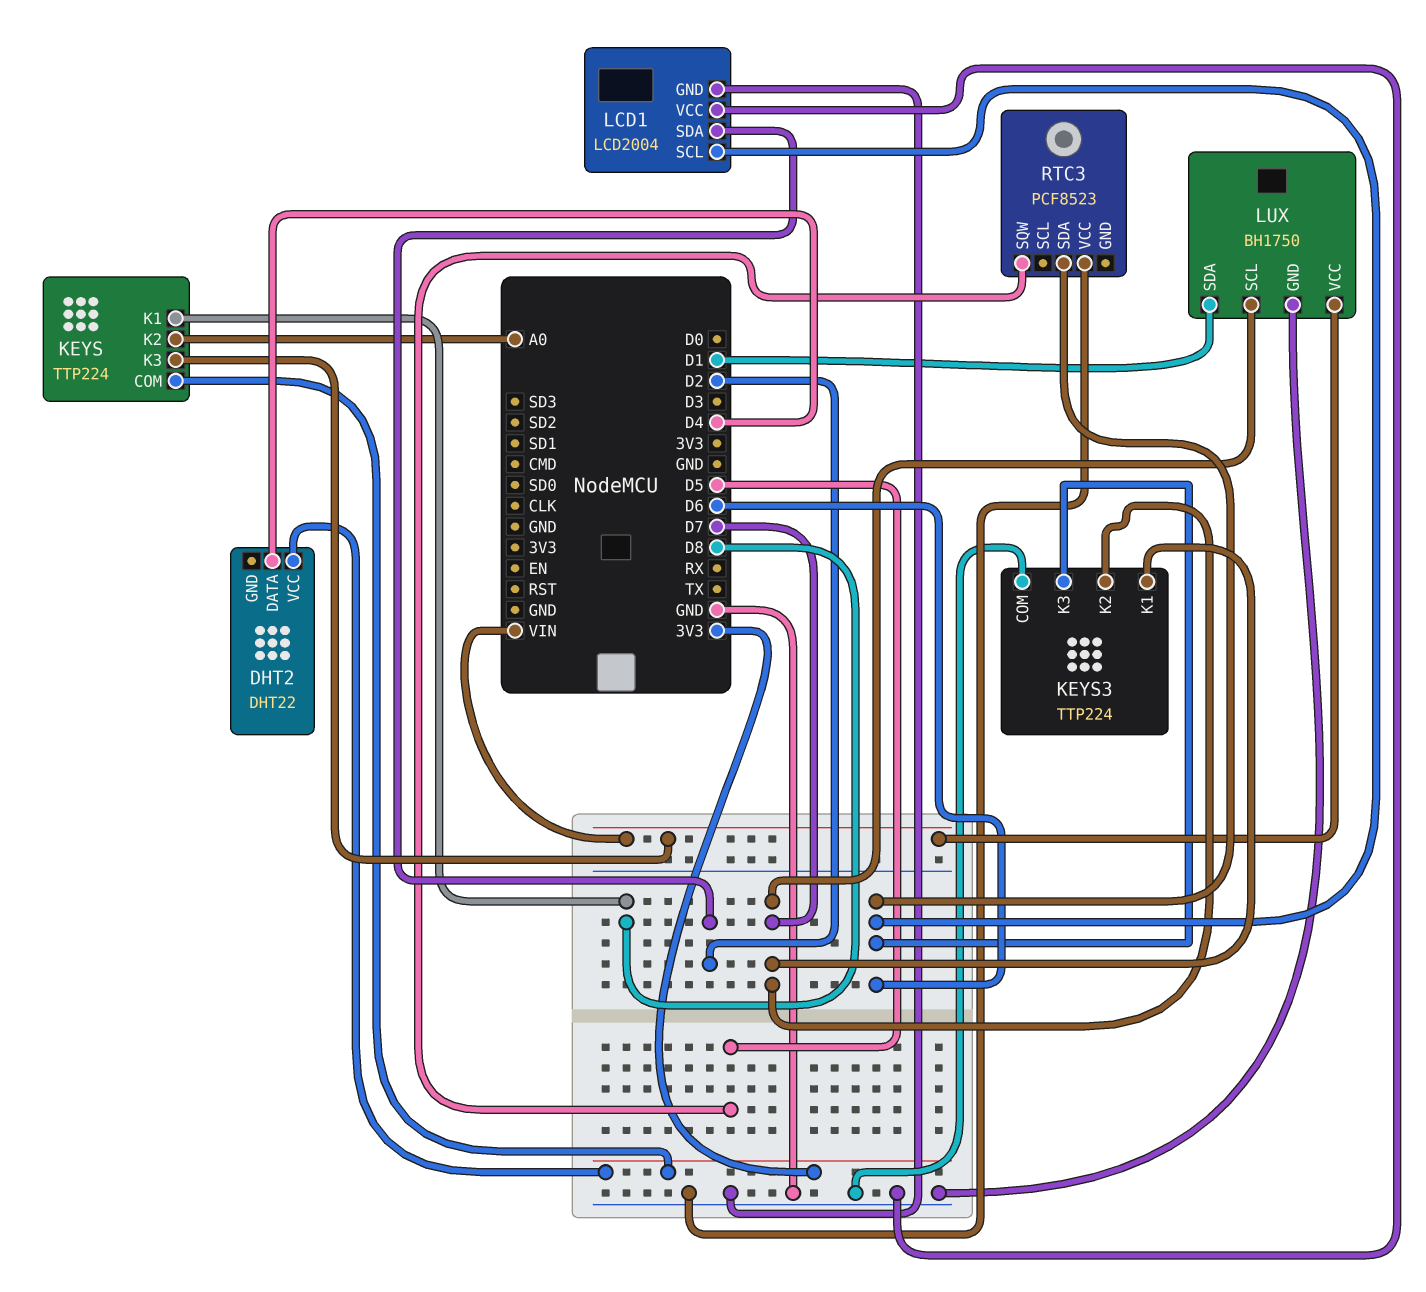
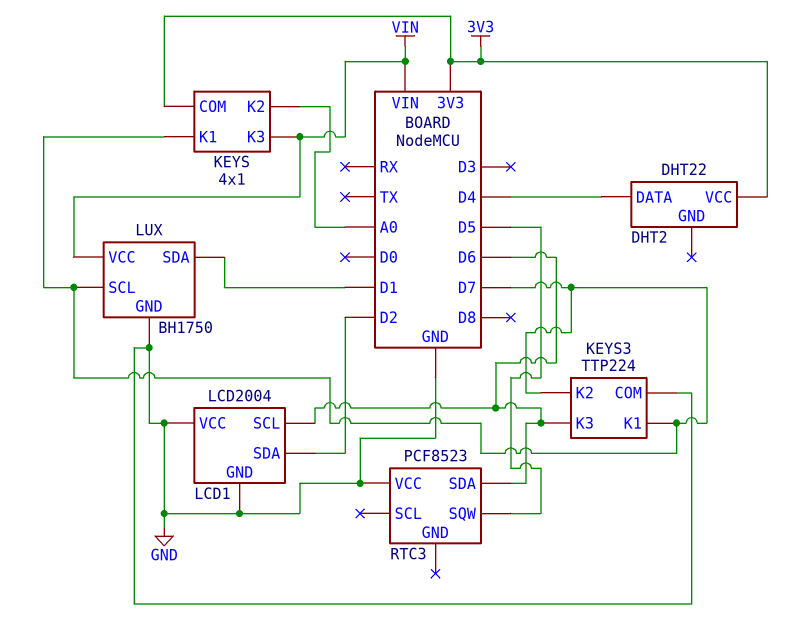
KEYS: TTP224 -> 4x1
KEYS pin K1: D8 -> D7

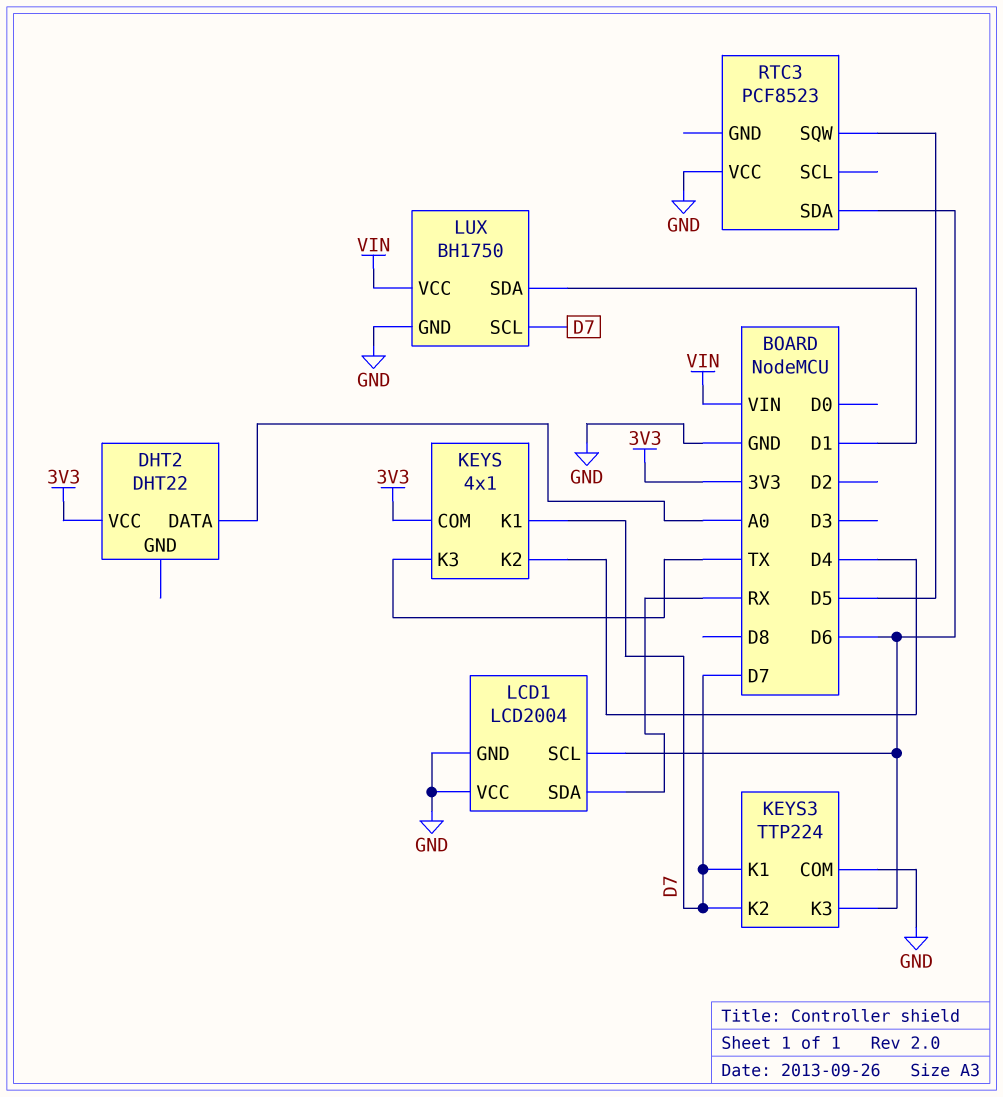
DHT2 pin DATA: D4 -> A0
KEYS pin K2: A0 -> D4
KEYS pin K3: VIN -> TX
LCD1 pin SDA: D2 -> RX

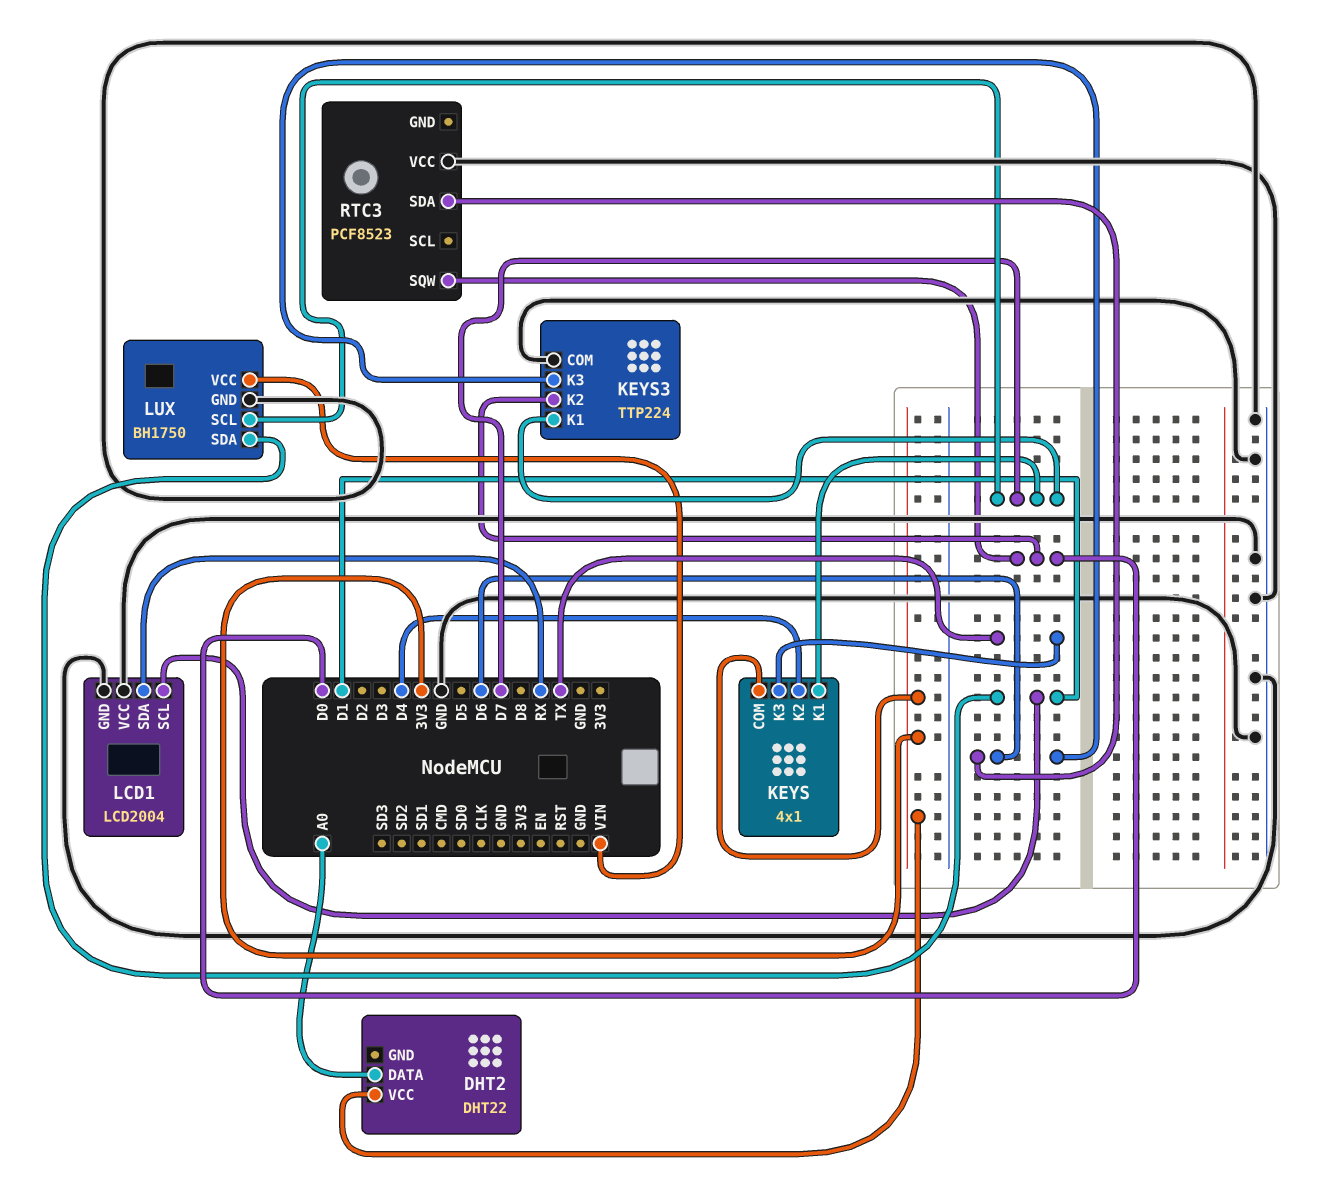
KEYS3 pin K2: D7 -> D0
LCD1 pin SCL: D6 -> D1
RTC3 pin SQW: D5 -> D0

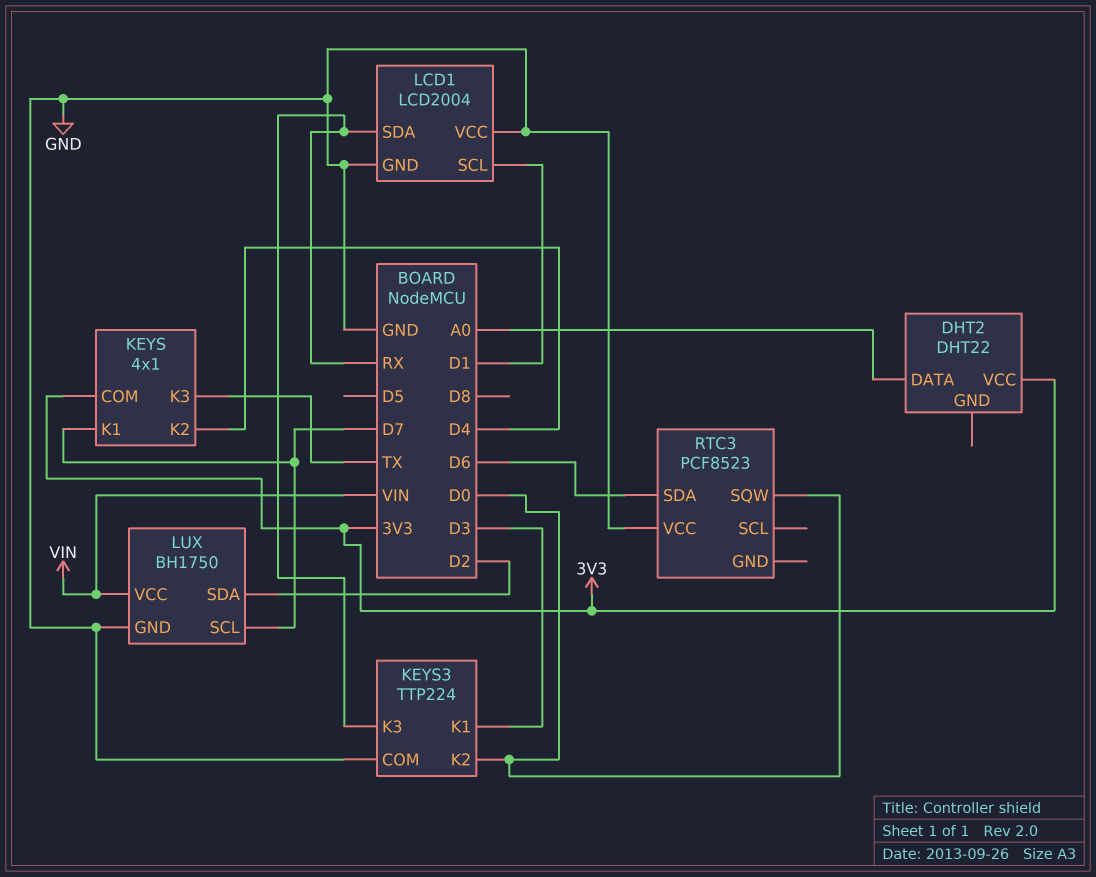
KEYS3 pin K1: D7 -> D3
KEYS3 pin K3: D6 -> RX
LUX pin SDA: D1 -> D2

